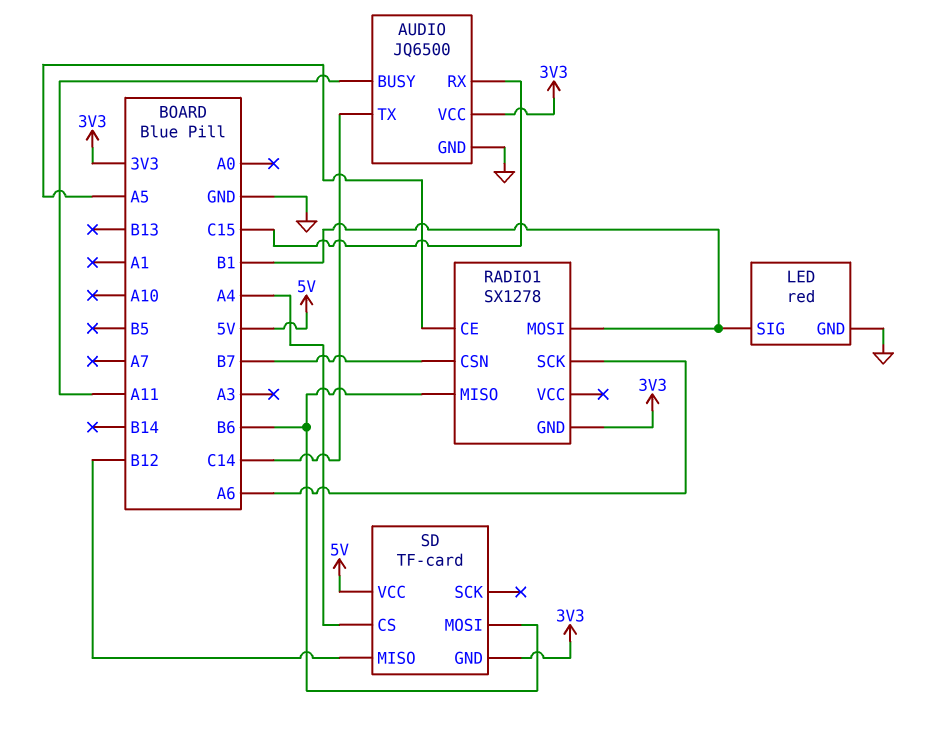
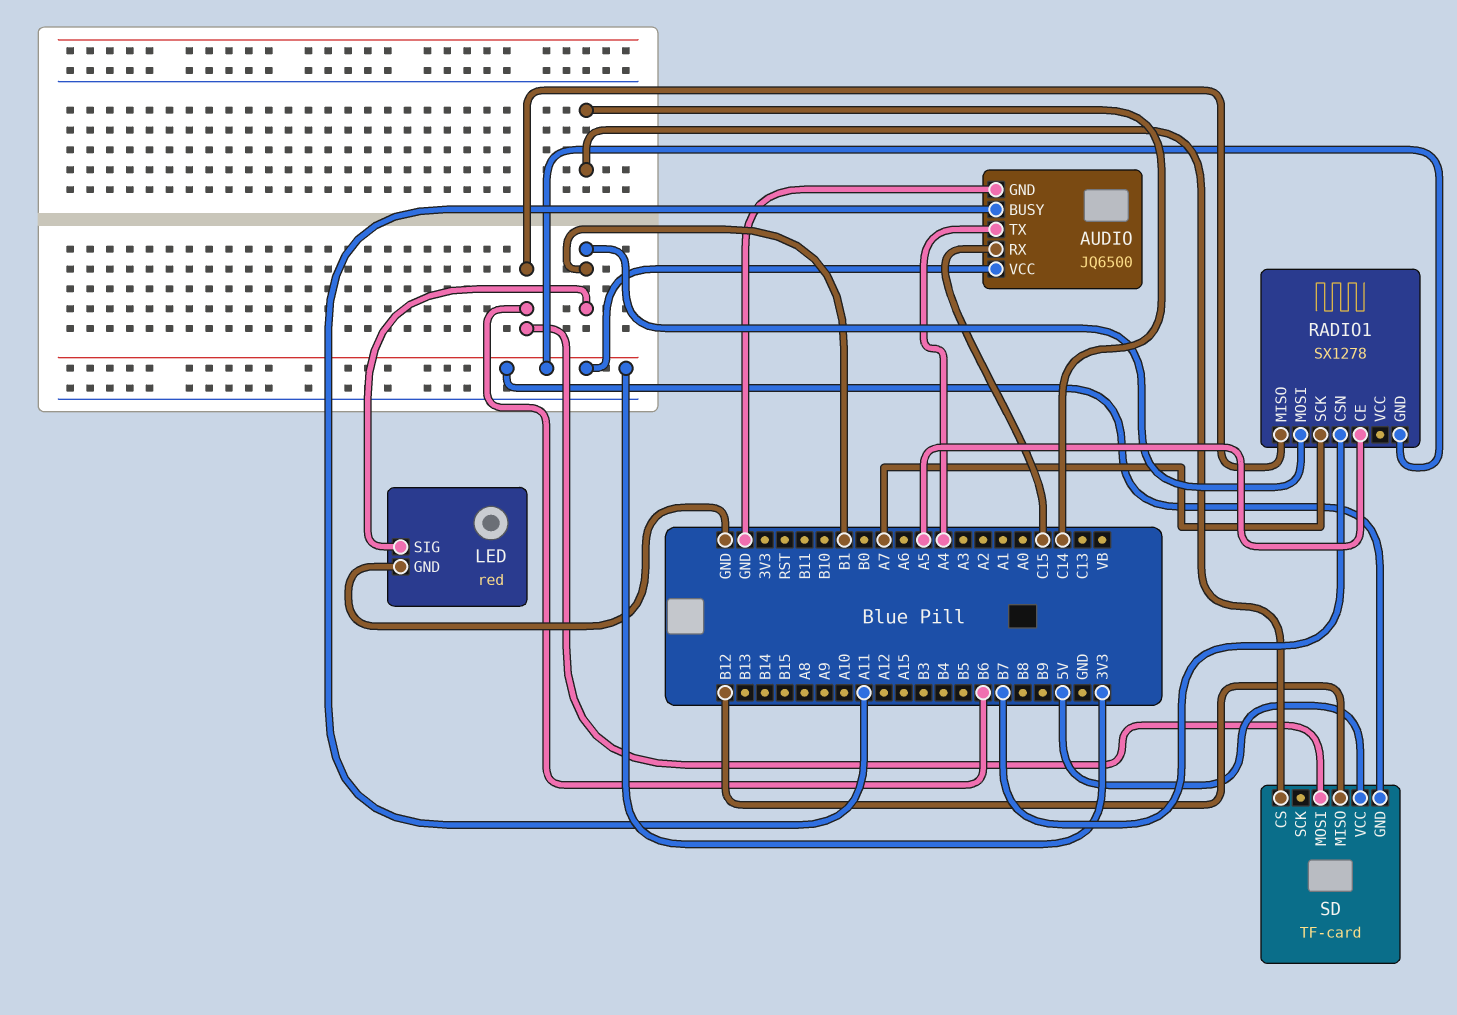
AUDIO pin TX: C14 -> A4
RADIO1 pin SCK: A6 -> A7
SD pin CS: A4 -> C14

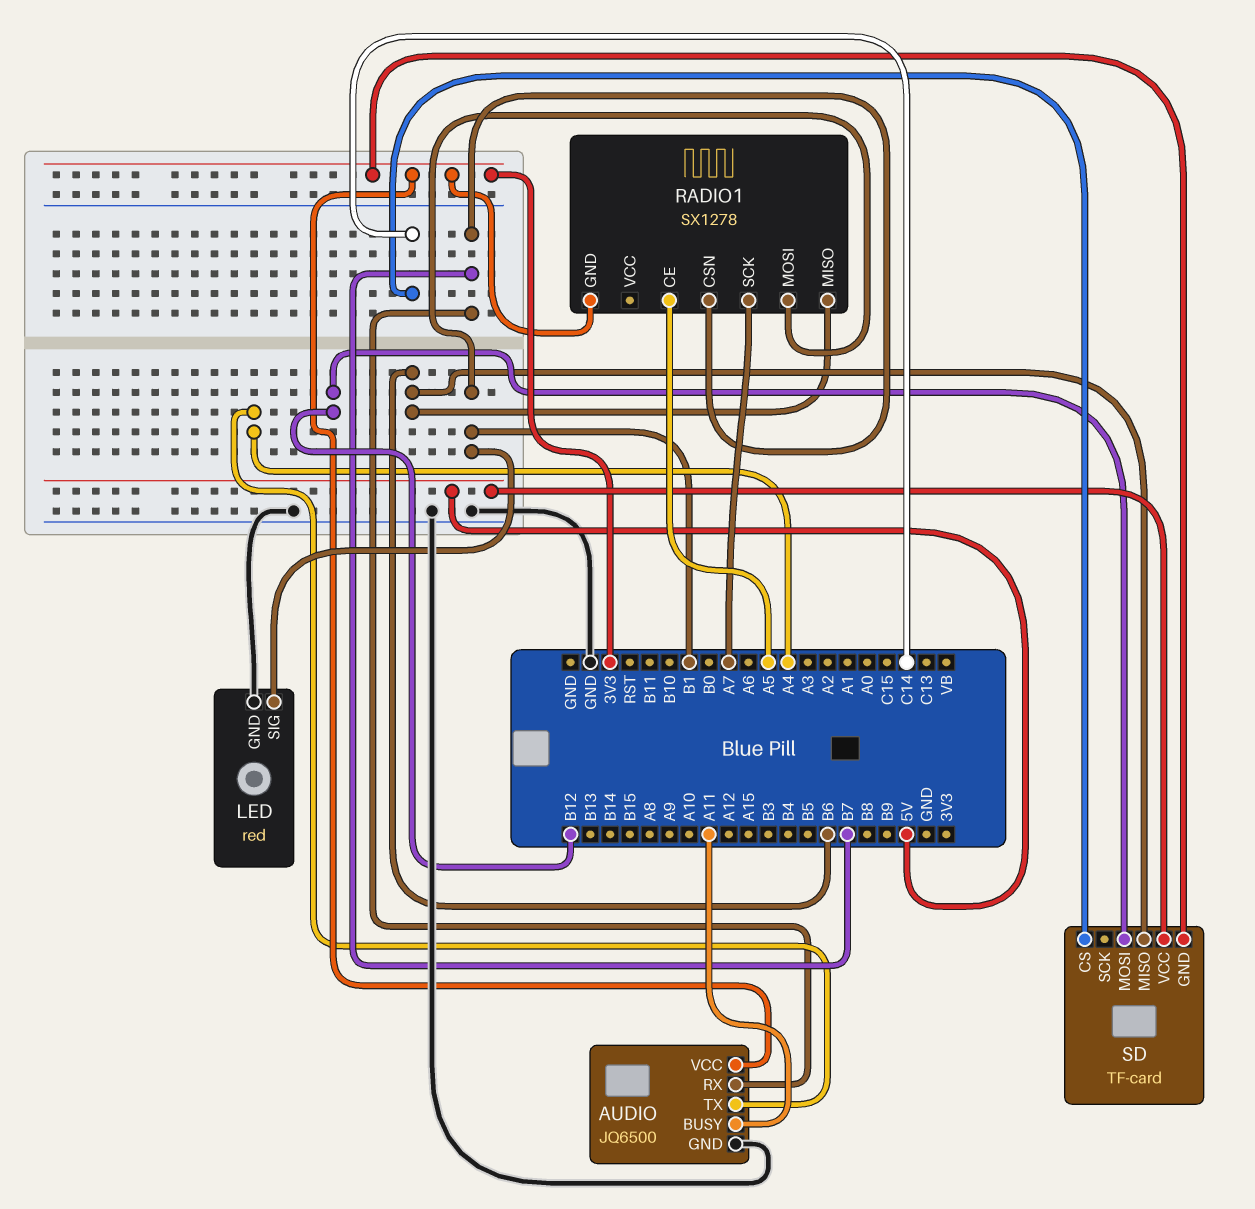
AUDIO pin RX: C15 -> B7
SD pin MISO: B12 -> B6
SD pin MOSI: B6 -> B12

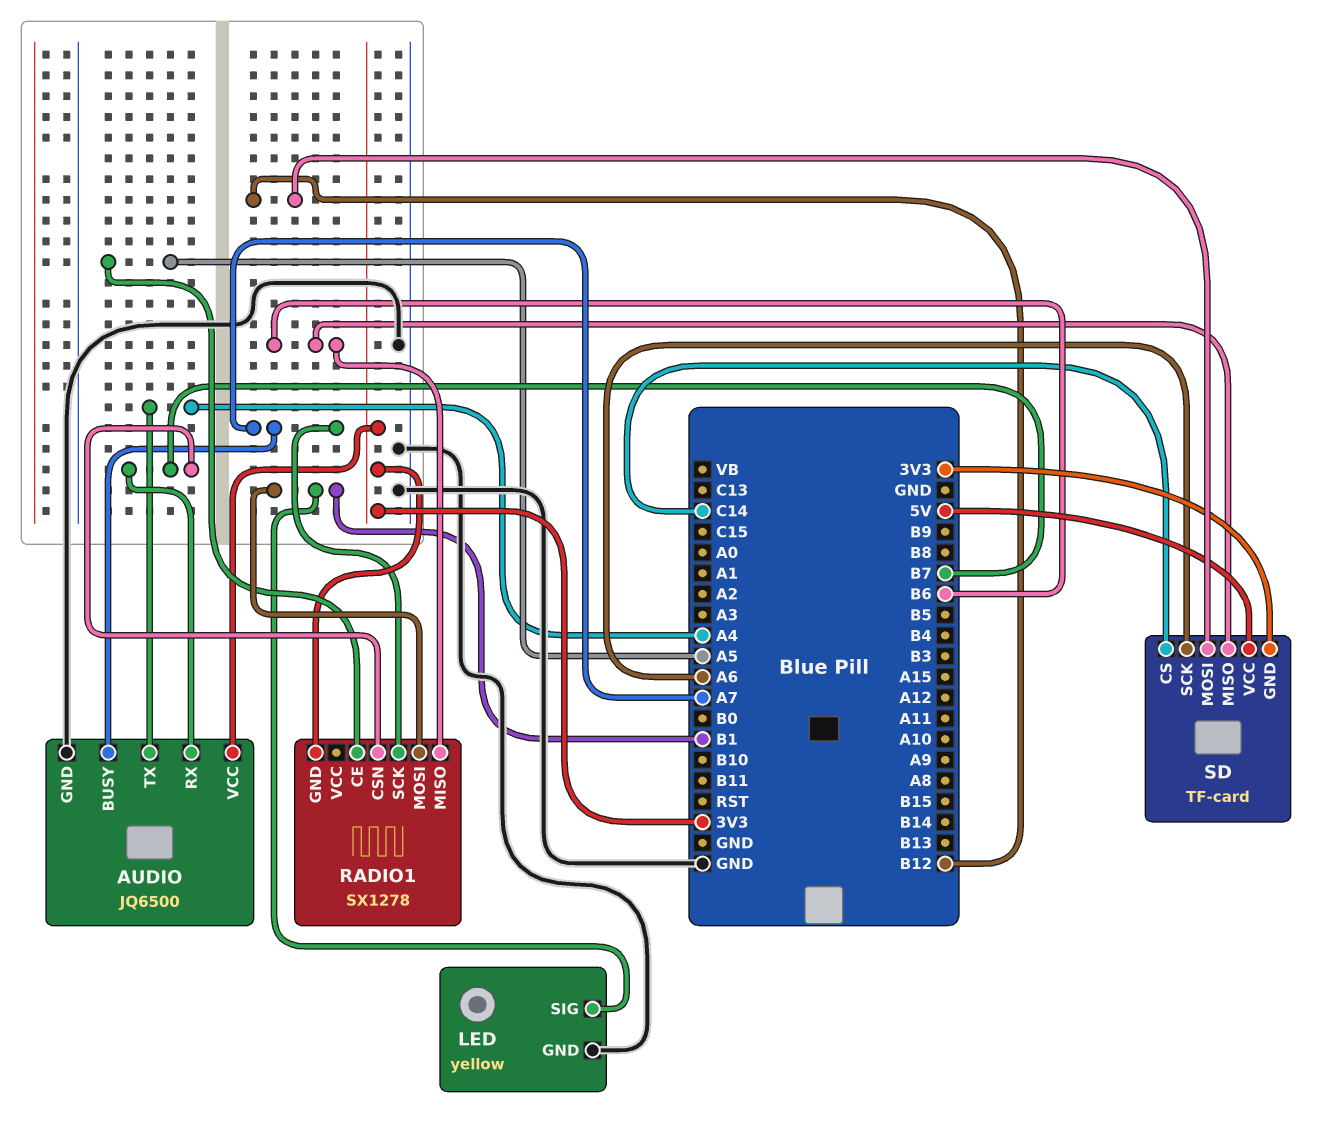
AUDIO pin BUSY: A11 -> A7
LED: red -> yellow
SD pin SCK: none -> A6

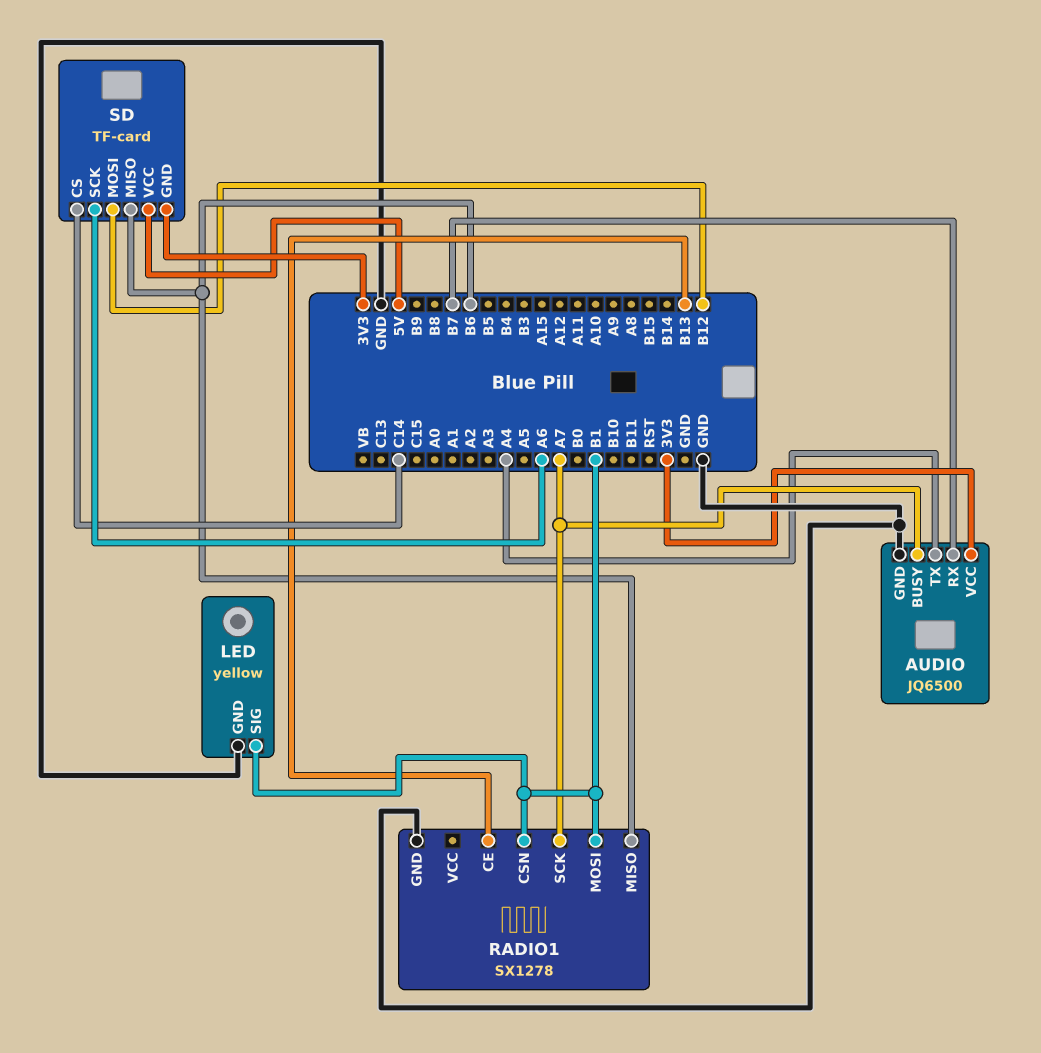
RADIO1 pin CE: A5 -> B13
RADIO1 pin CSN: B7 -> B1
RADIO1 pin GND: 3V3 -> GND

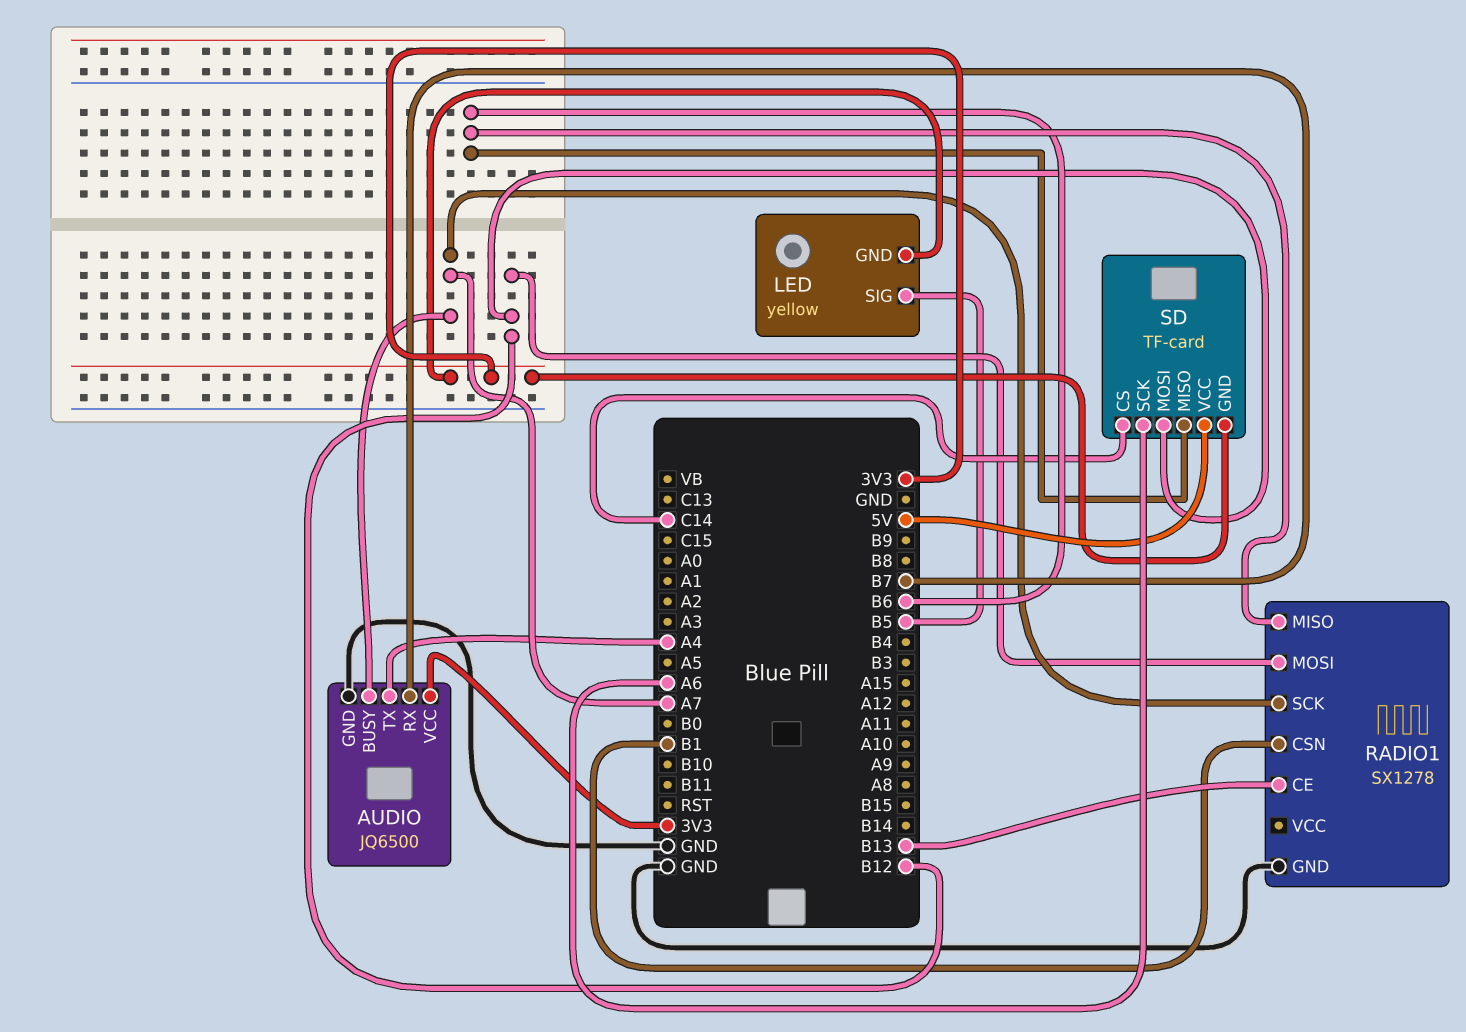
LED pin GND: GND -> 3V3
LED pin SIG: B1 -> B5
RADIO1 pin MOSI: B1 -> B12

